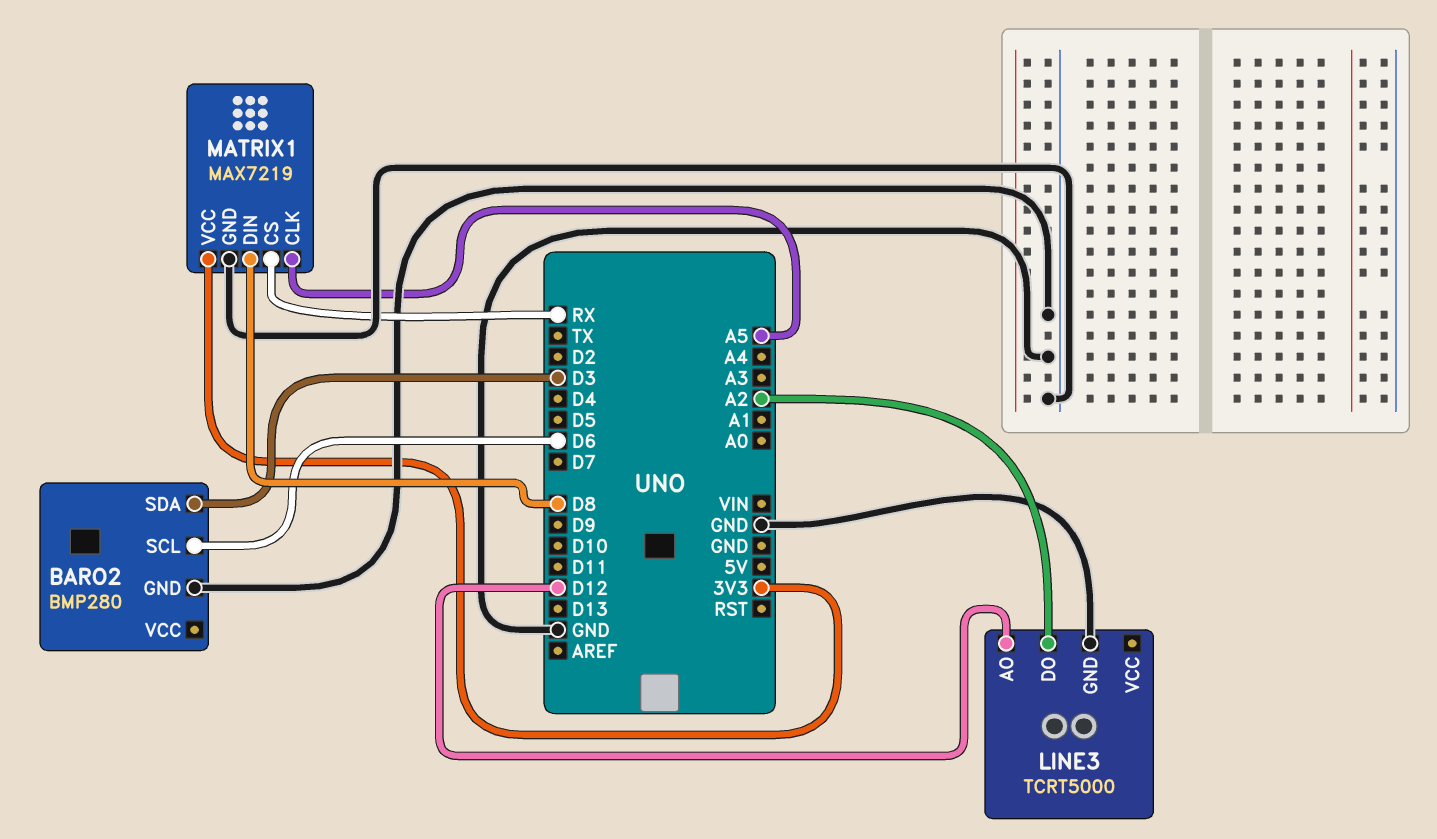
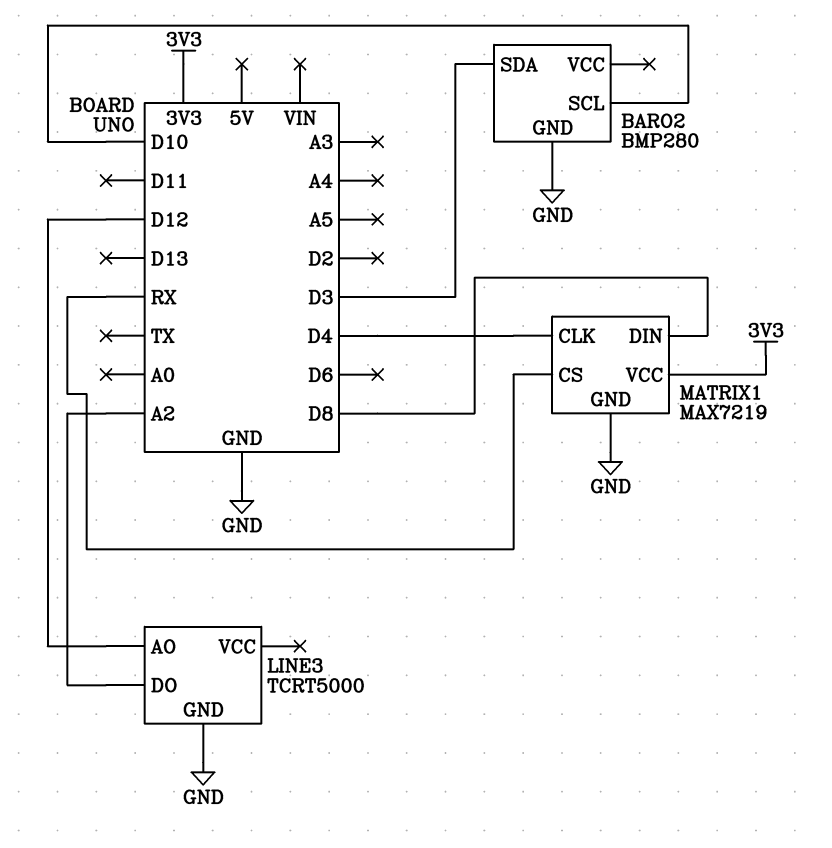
BARO2 pin SCL: D6 -> D10
MATRIX1 pin CLK: A5 -> D4

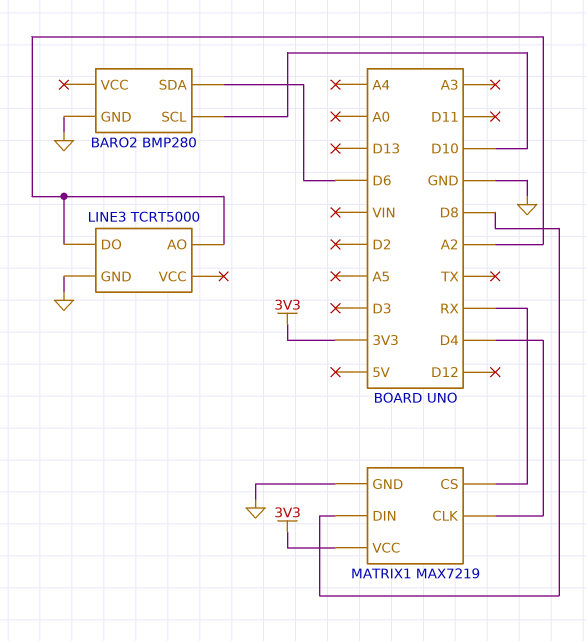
BARO2 pin SDA: D3 -> D6
LINE3 pin AO: D12 -> A2

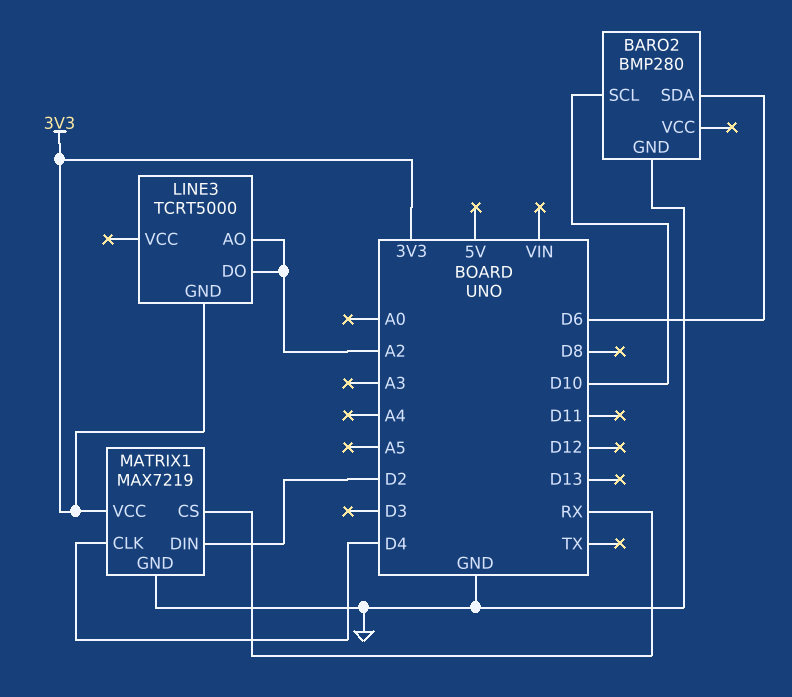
LINE3 pin GND: GND -> 3V3
MATRIX1 pin DIN: D8 -> D2

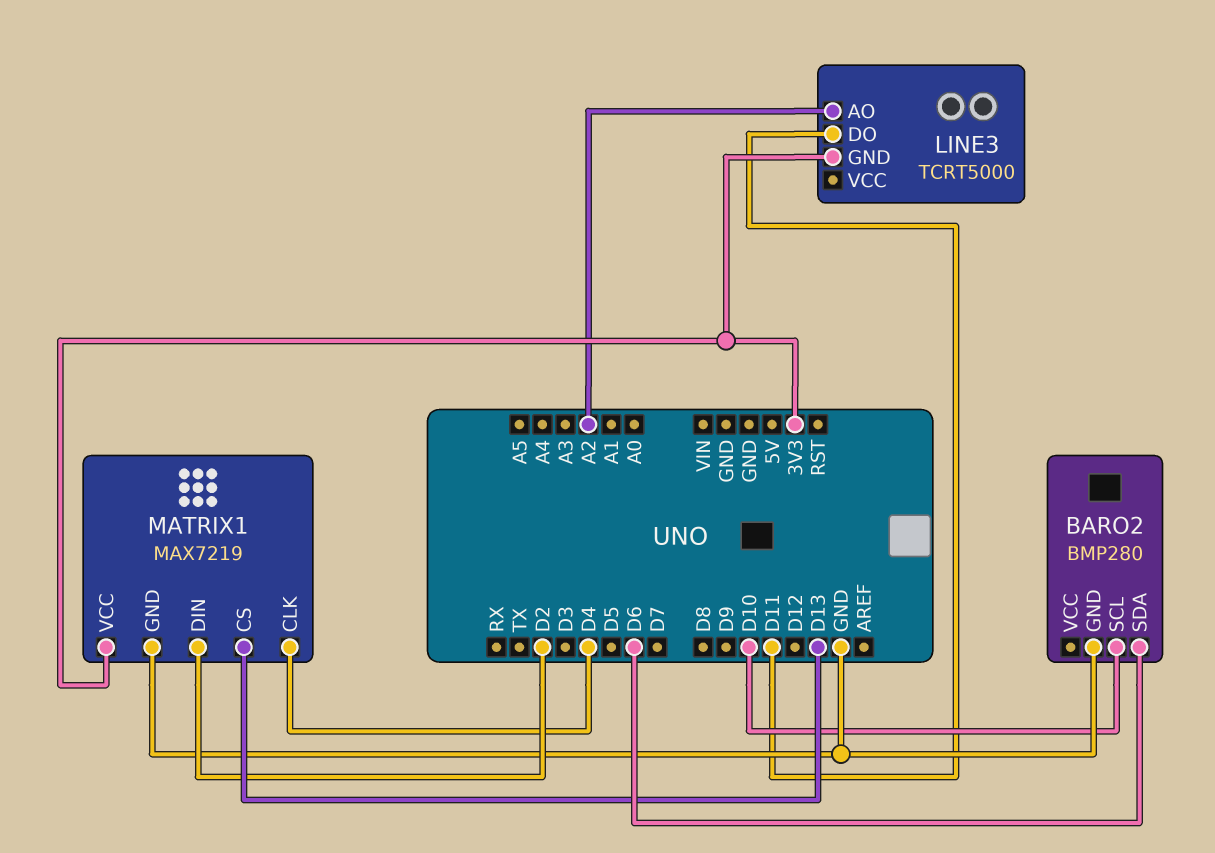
LINE3 pin DO: A2 -> D11
MATRIX1 pin CS: RX -> D13

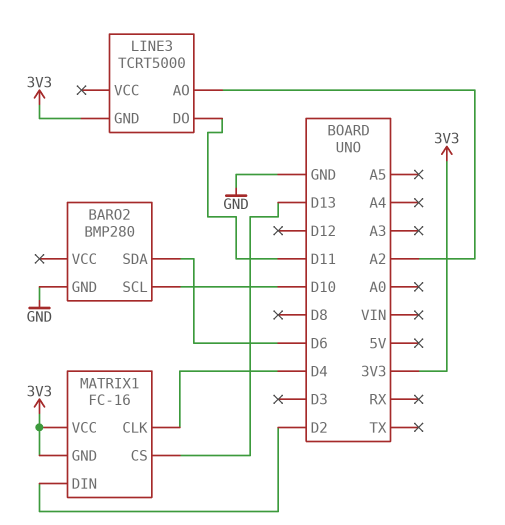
MATRIX1: MAX7219 -> FC-16
MATRIX1 pin GND: GND -> 3V3

